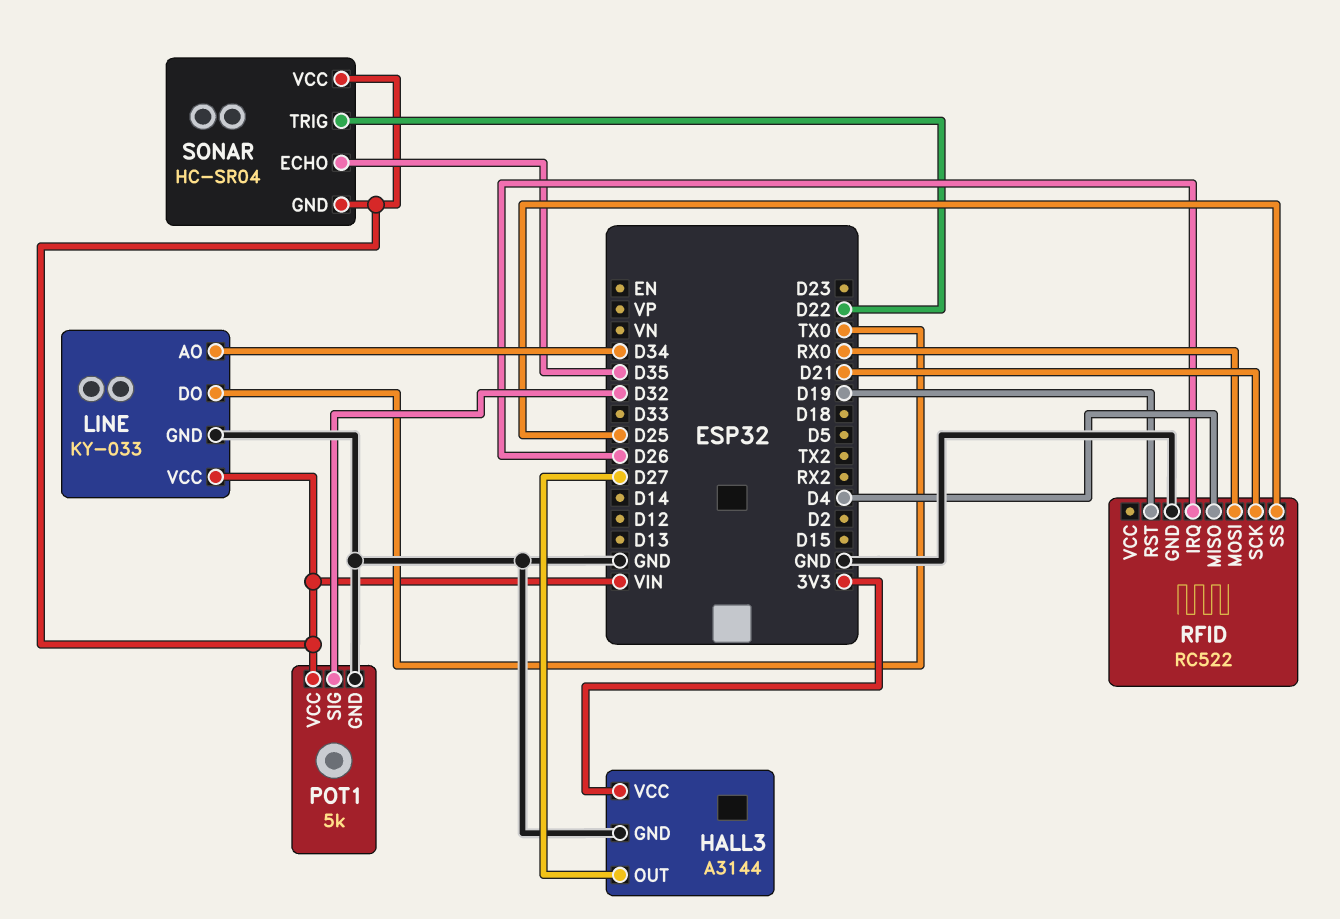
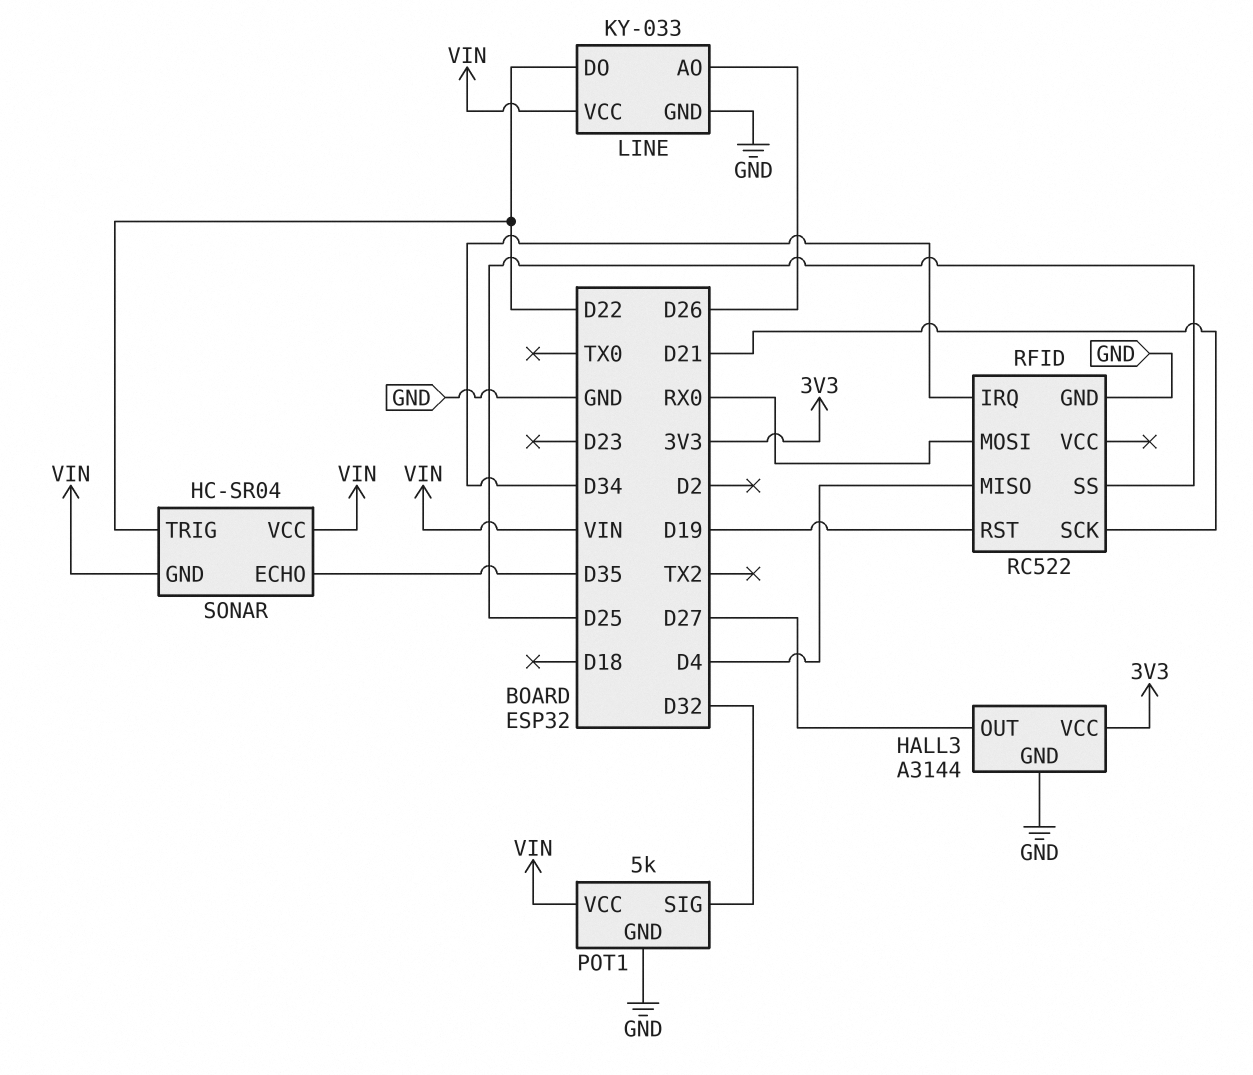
LINE pin AO: D34 -> D26
LINE pin DO: TX0 -> D22
RFID pin IRQ: D26 -> D34

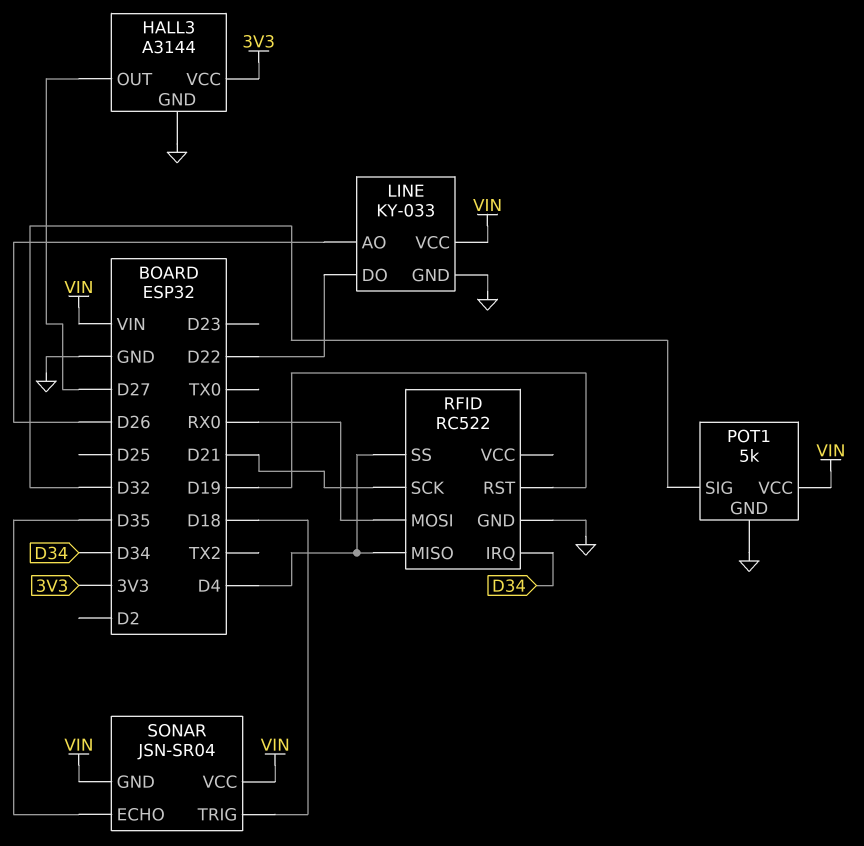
RFID pin SS: D25 -> D4
SONAR: HC-SR04 -> JSN-SR04
SONAR pin TRIG: D22 -> D18

